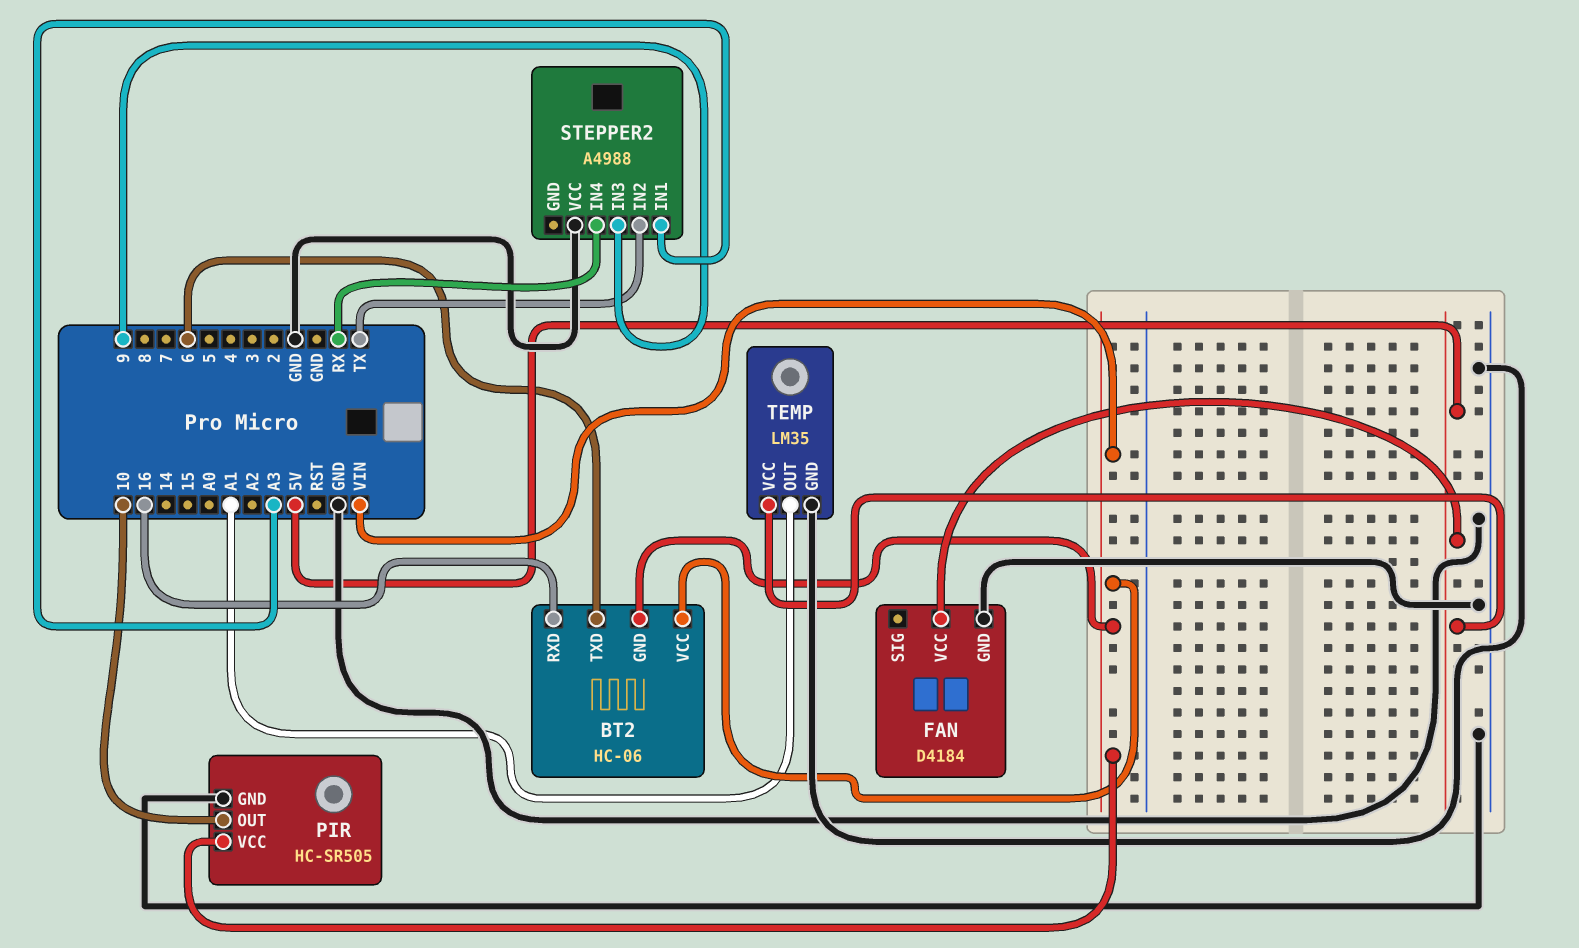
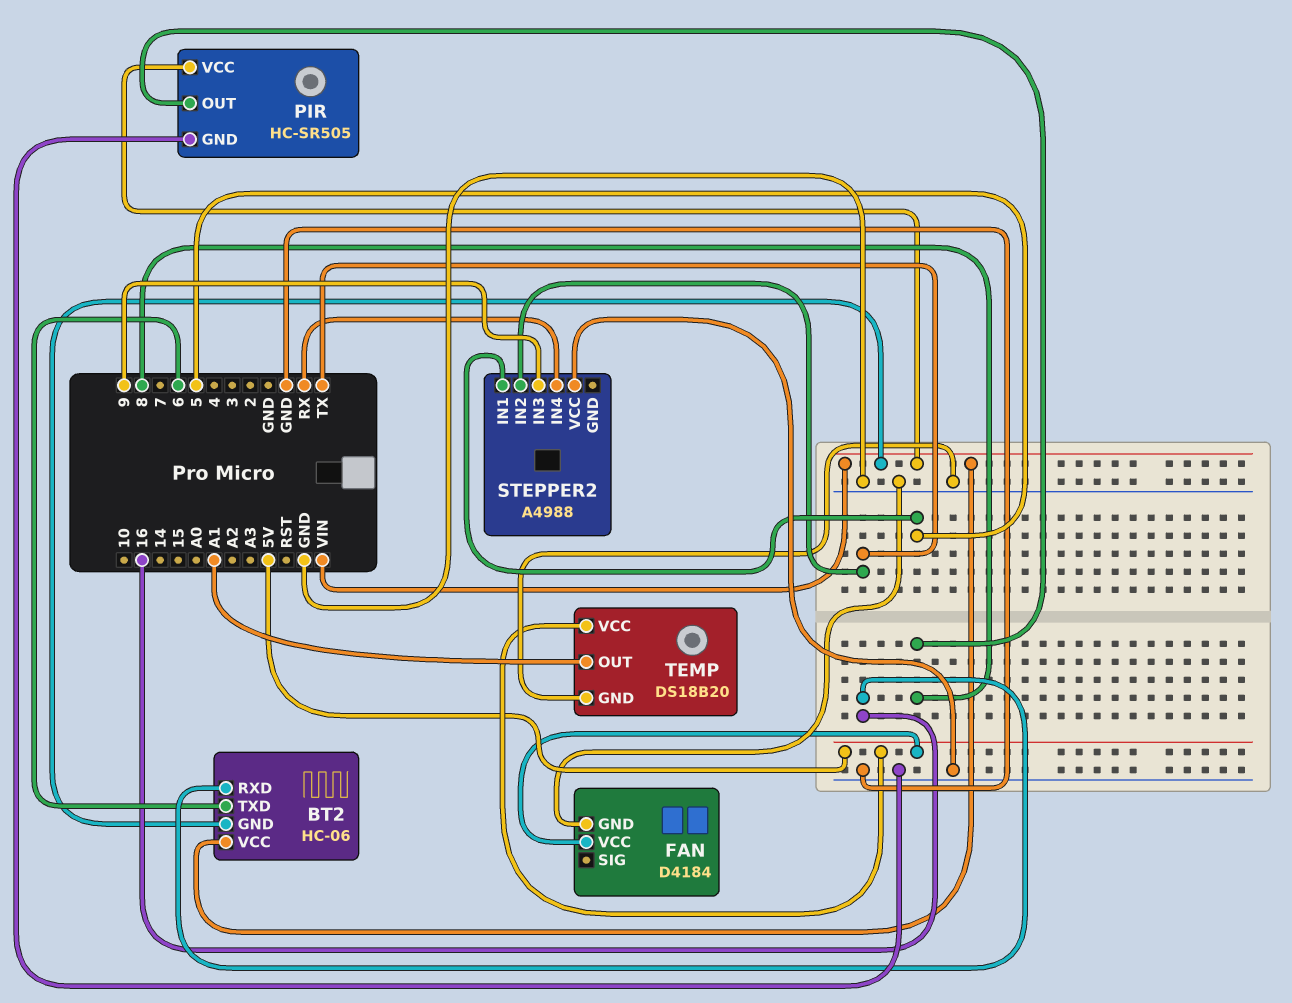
PIR pin OUT: 10 -> 8
STEPPER2 pin IN1: A3 -> 5
TEMP: LM35 -> DS18B20

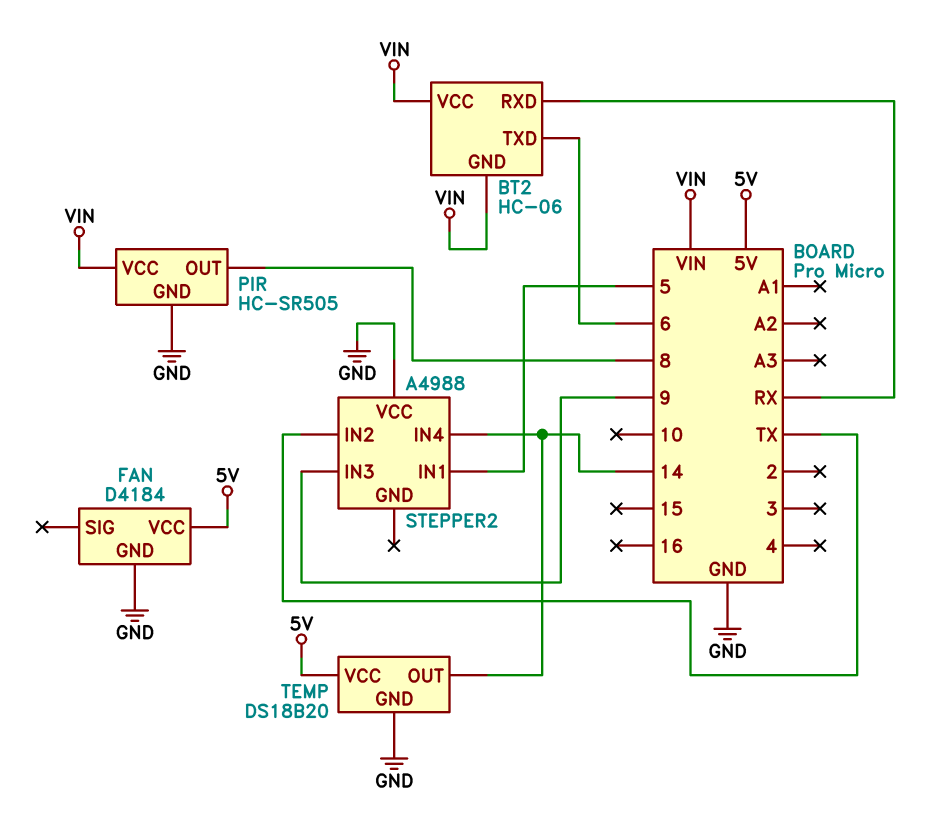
BT2 pin RXD: 16 -> RX
STEPPER2 pin IN4: RX -> 14
TEMP pin OUT: A1 -> 14

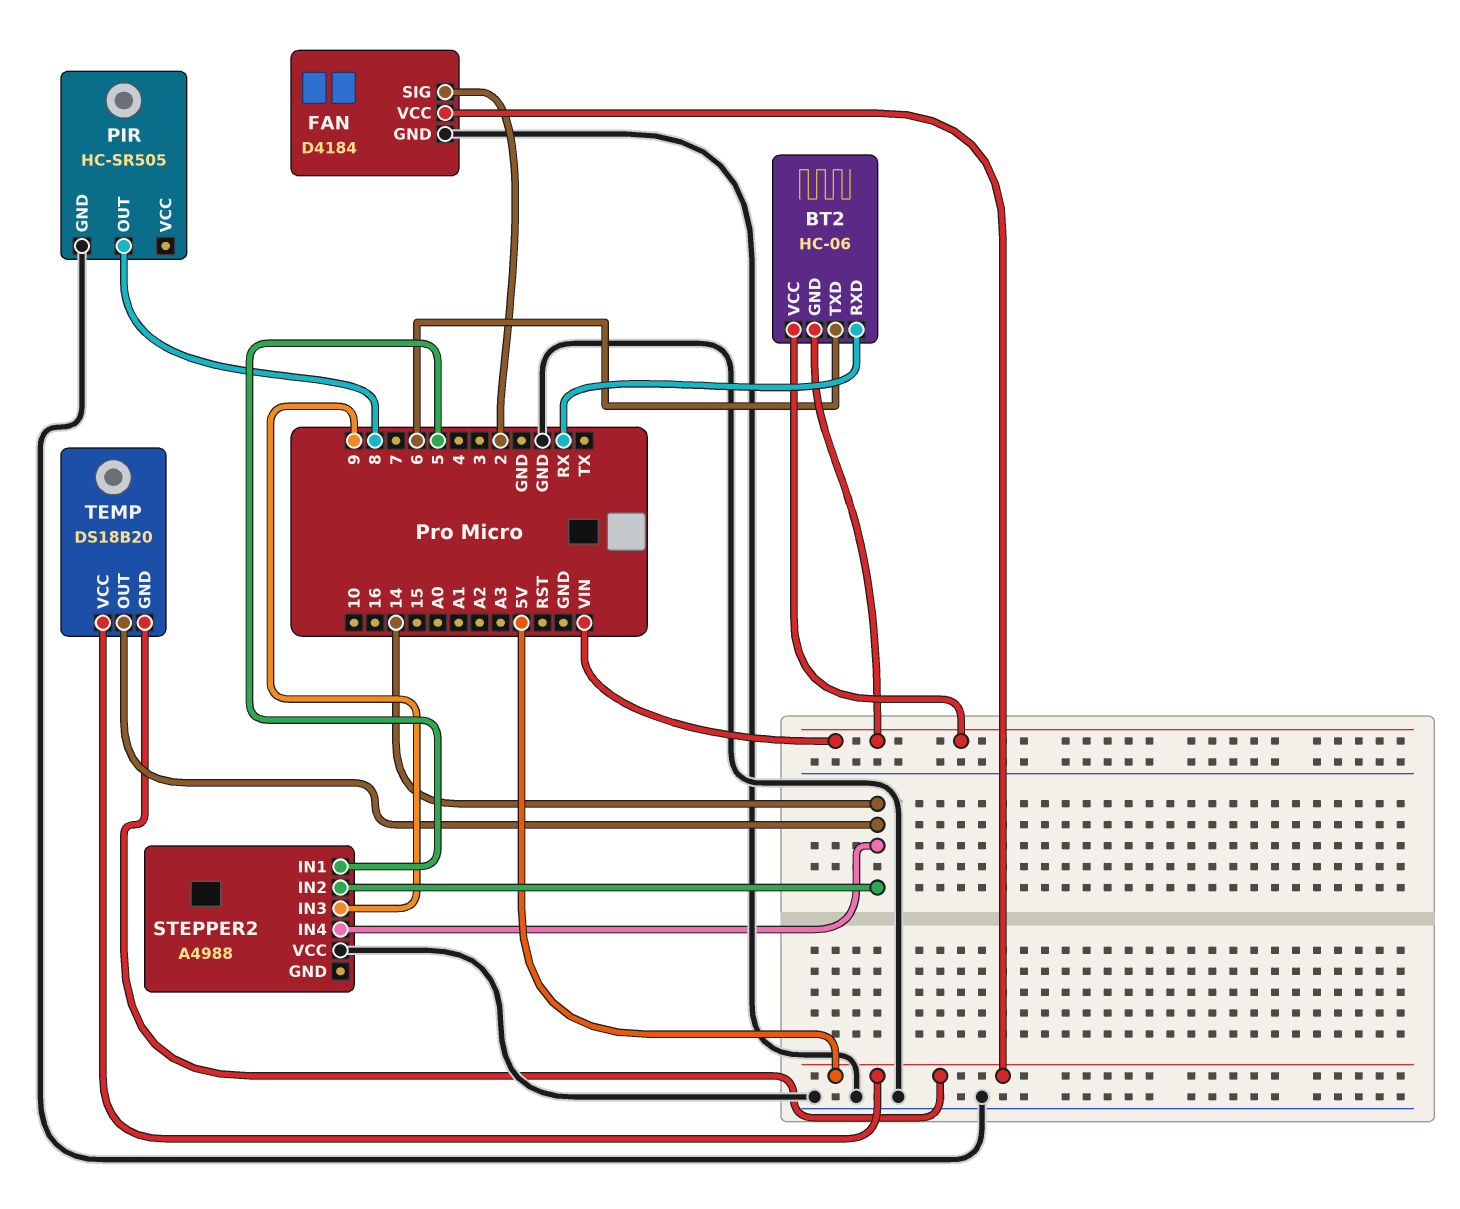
FAN pin SIG: none -> 2
PIR pin VCC: VIN -> none
STEPPER2 pin IN2: TX -> 14
TEMP pin GND: GND -> 5V

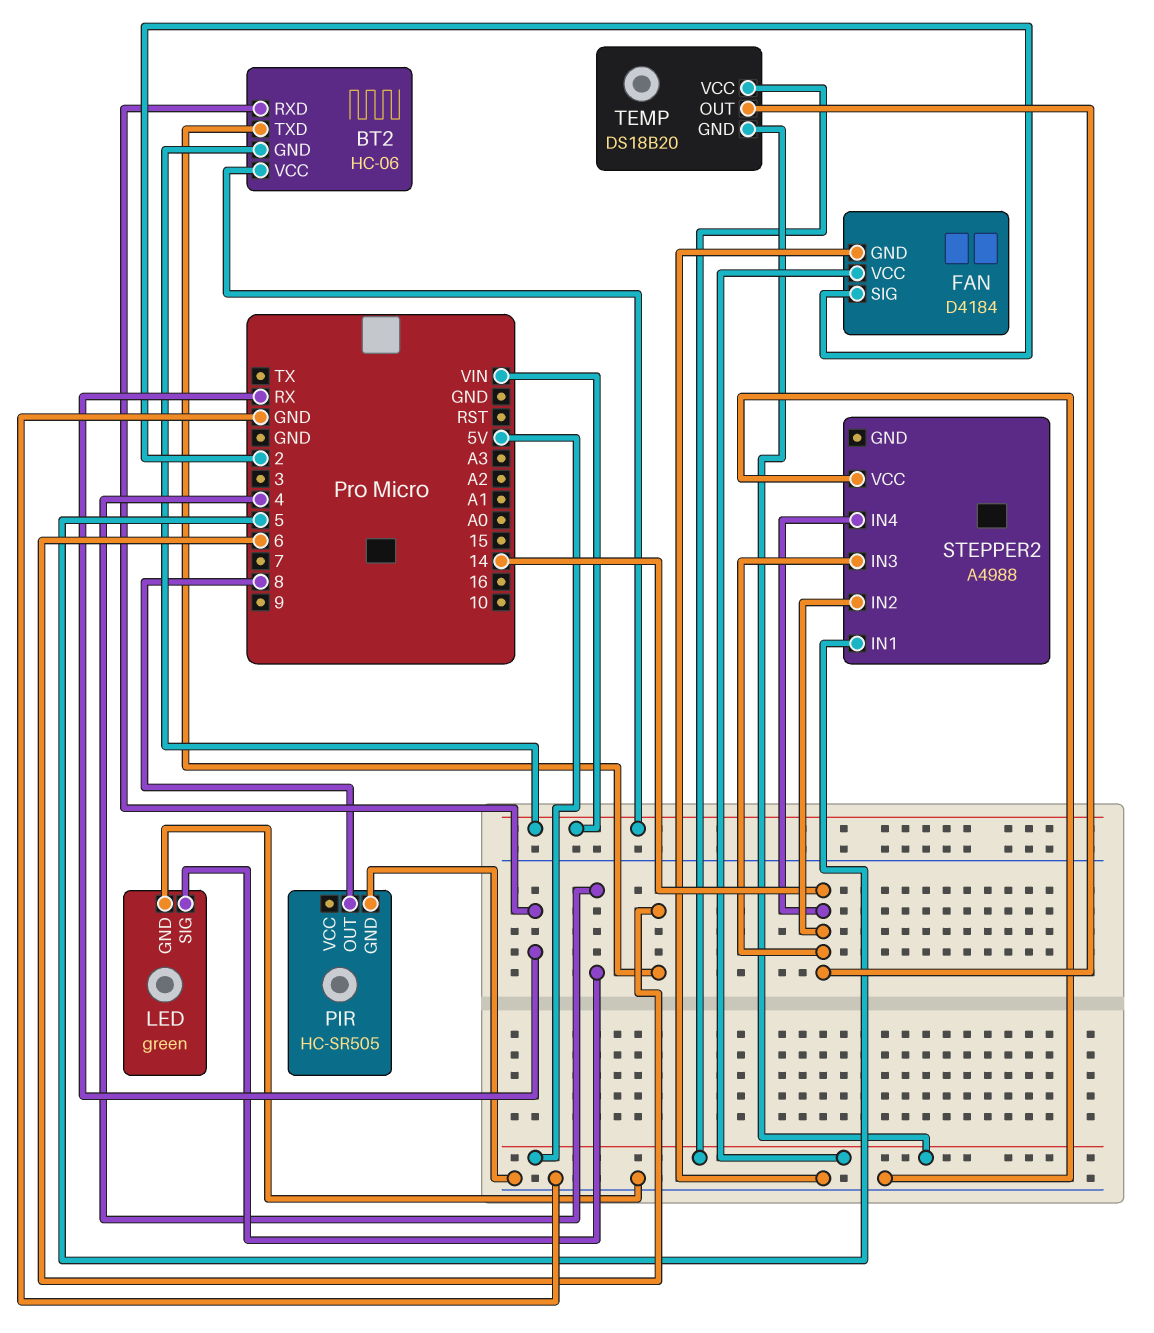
LED: none -> green
LED pin GND: none -> GND
LED pin SIG: none -> 4
STEPPER2 pin IN3: 9 -> 14

